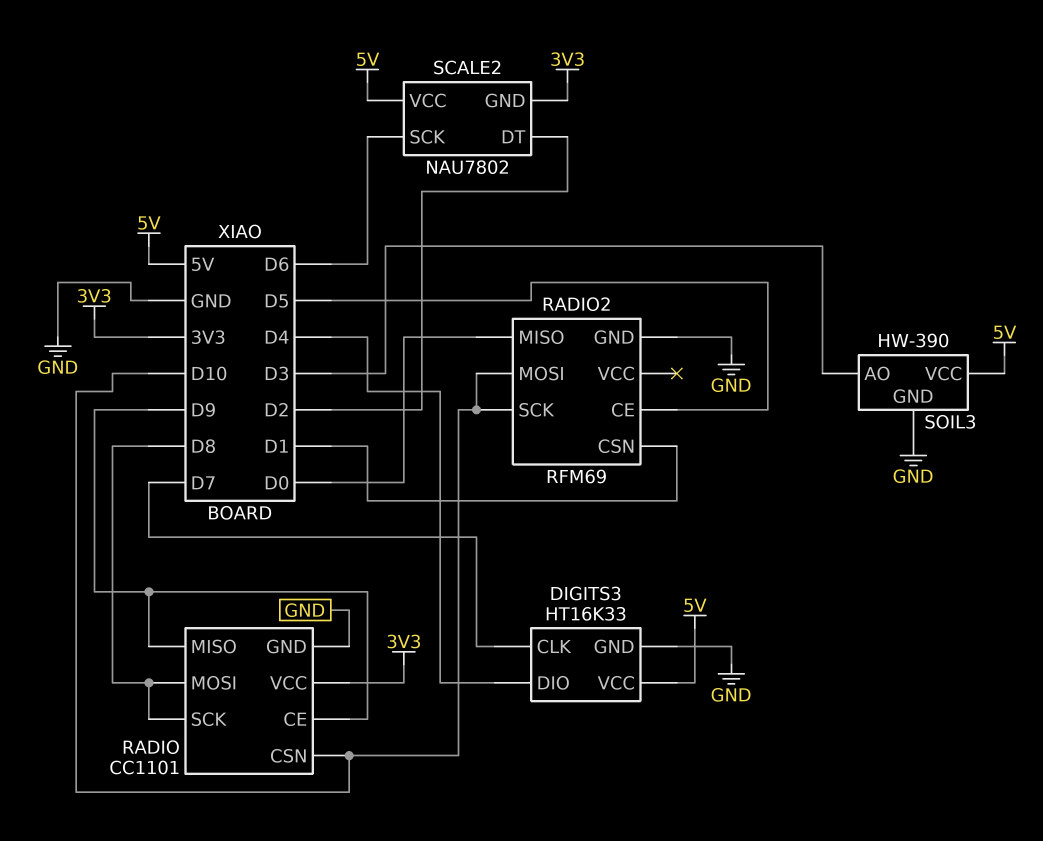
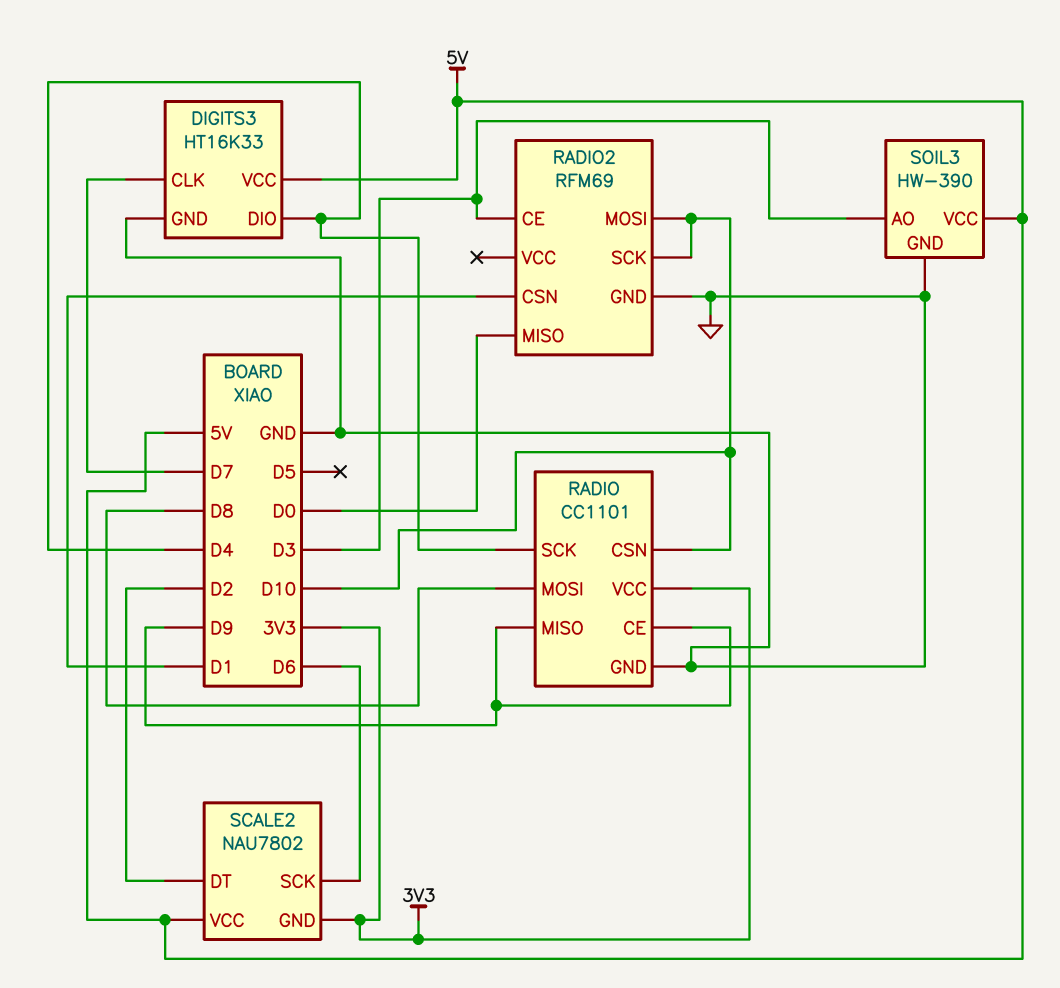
RADIO pin SCK: D8 -> D4
RADIO2 pin CE: D5 -> D3

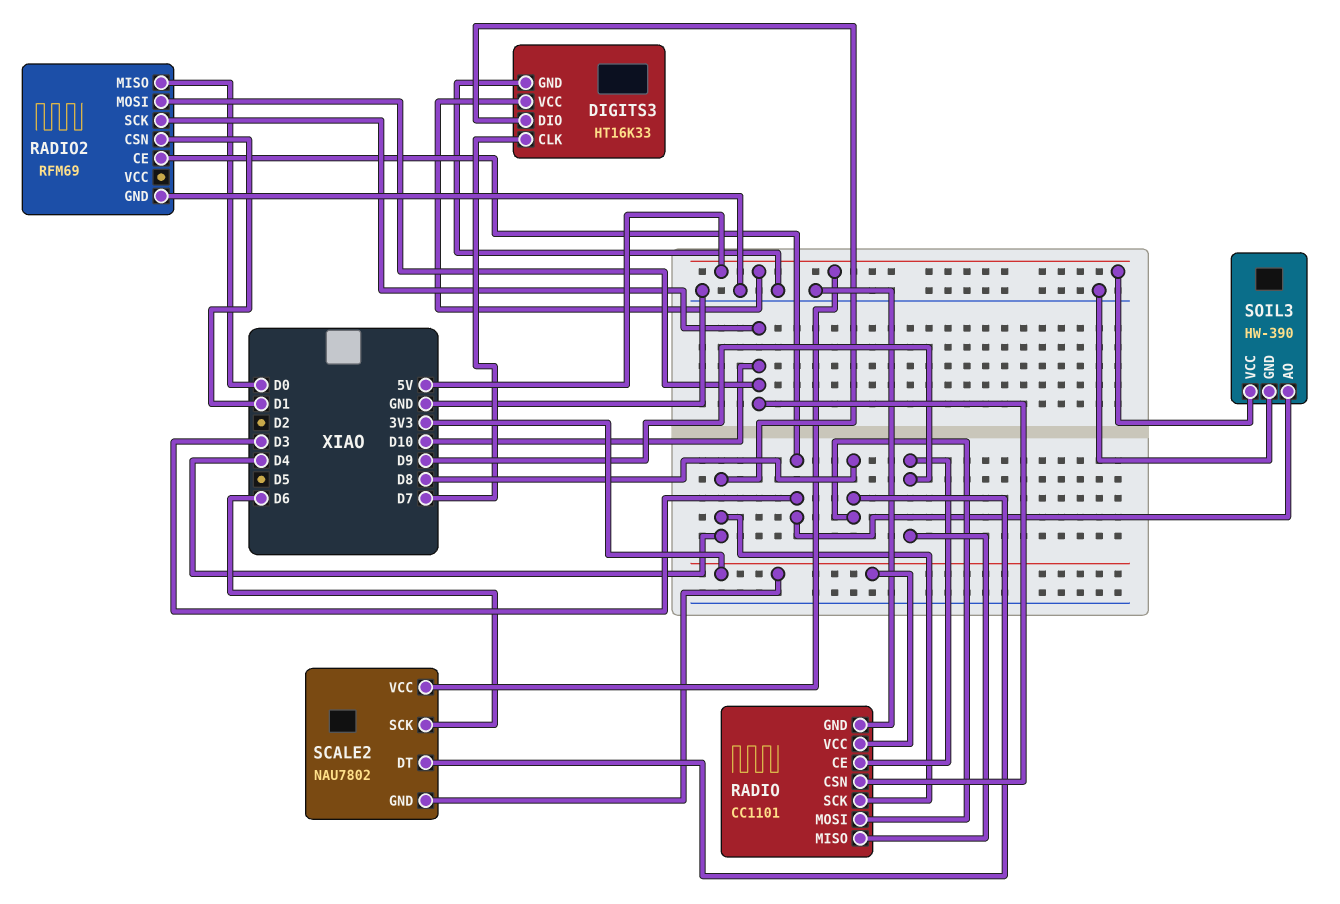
SCALE2 pin DT: D2 -> D8

